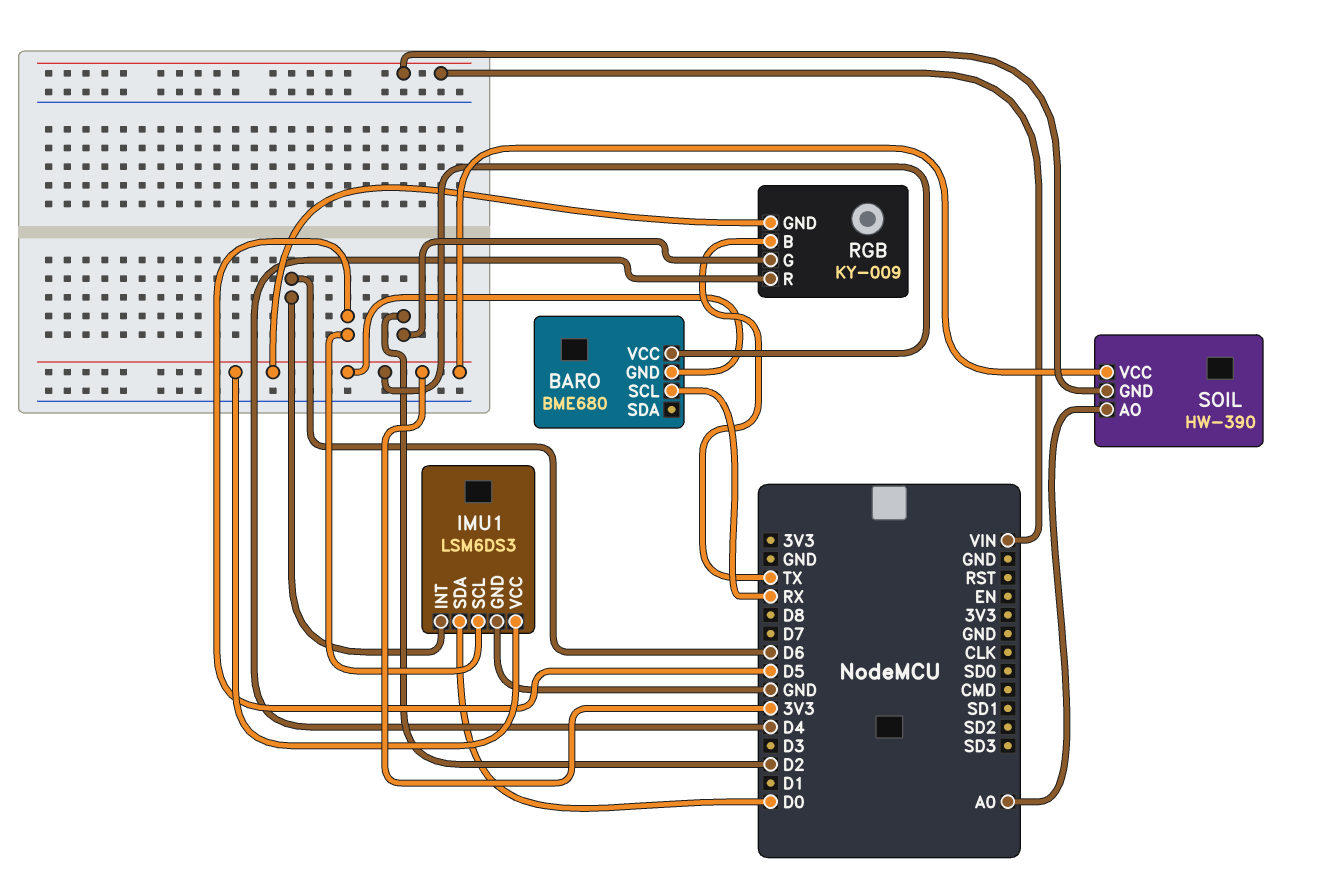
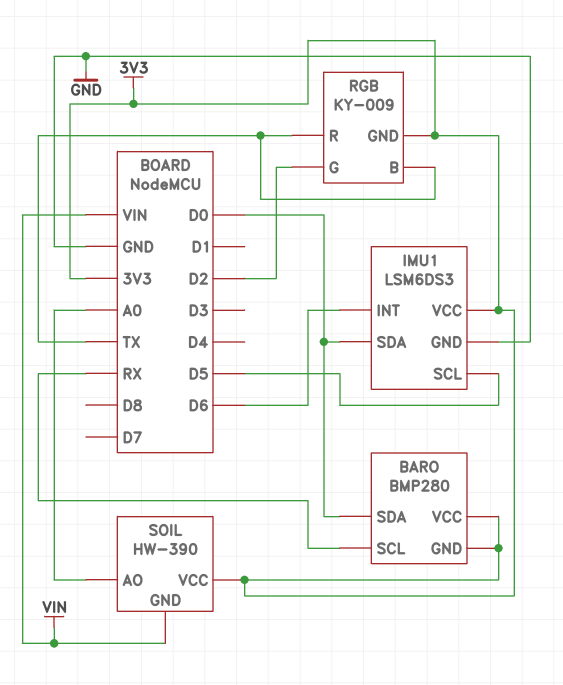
BARO: BME680 -> BMP280
BARO pin SDA: none -> D0
RGB pin R: D4 -> TX

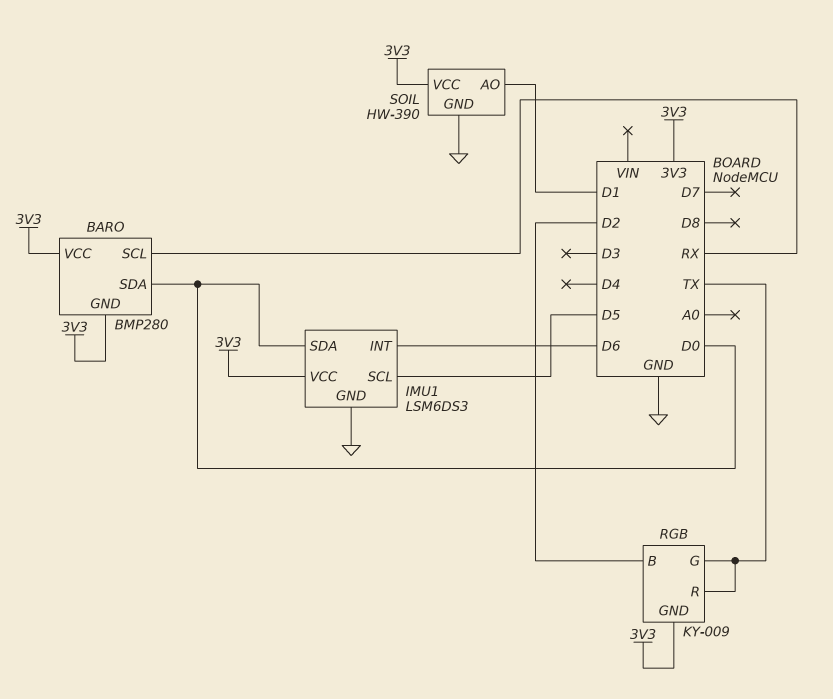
RGB pin B: TX -> D2
RGB pin G: D2 -> TX
SOIL pin AO: A0 -> D1
SOIL pin GND: VIN -> GND

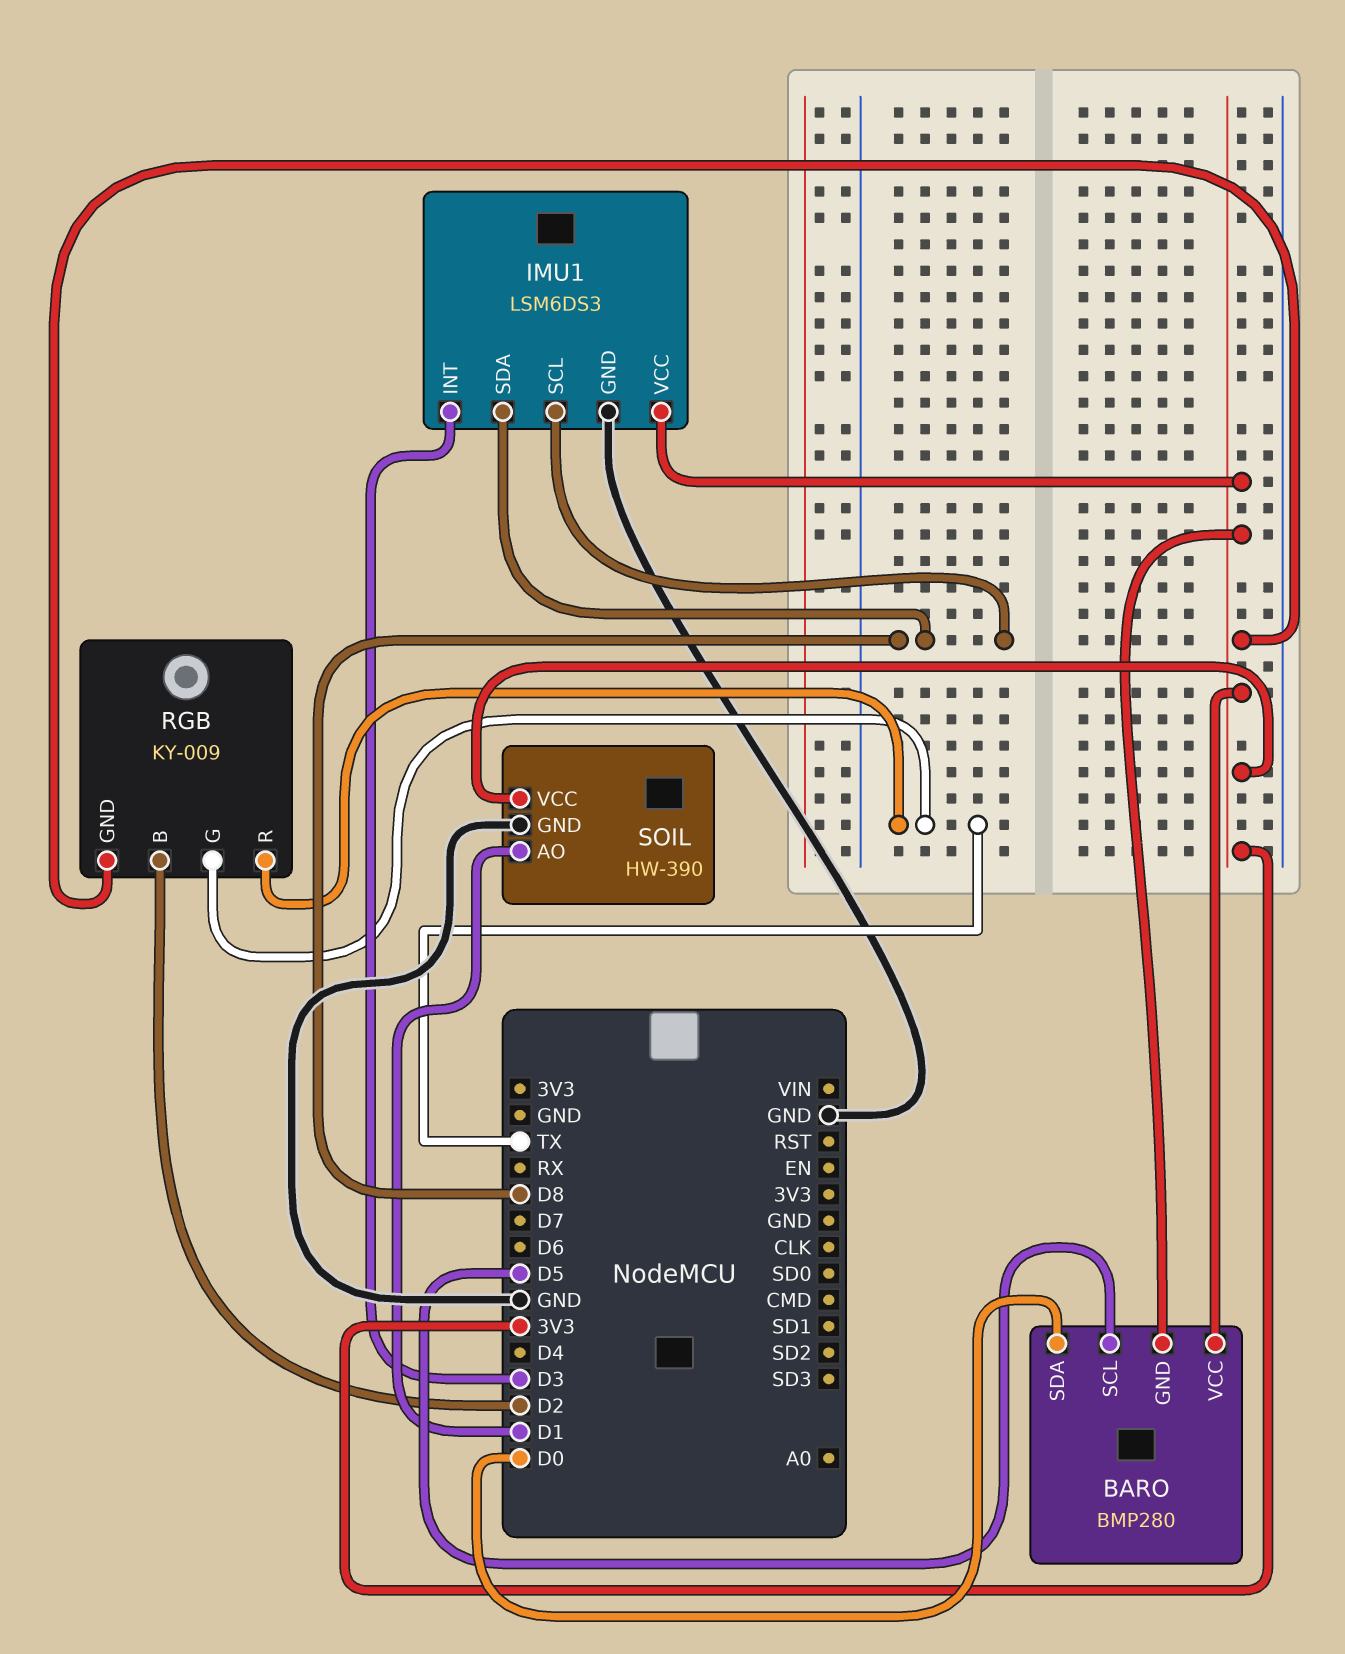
BARO pin SCL: RX -> D5
IMU1 pin INT: D6 -> D3
IMU1 pin SCL: D5 -> D8
IMU1 pin SDA: D0 -> D8

